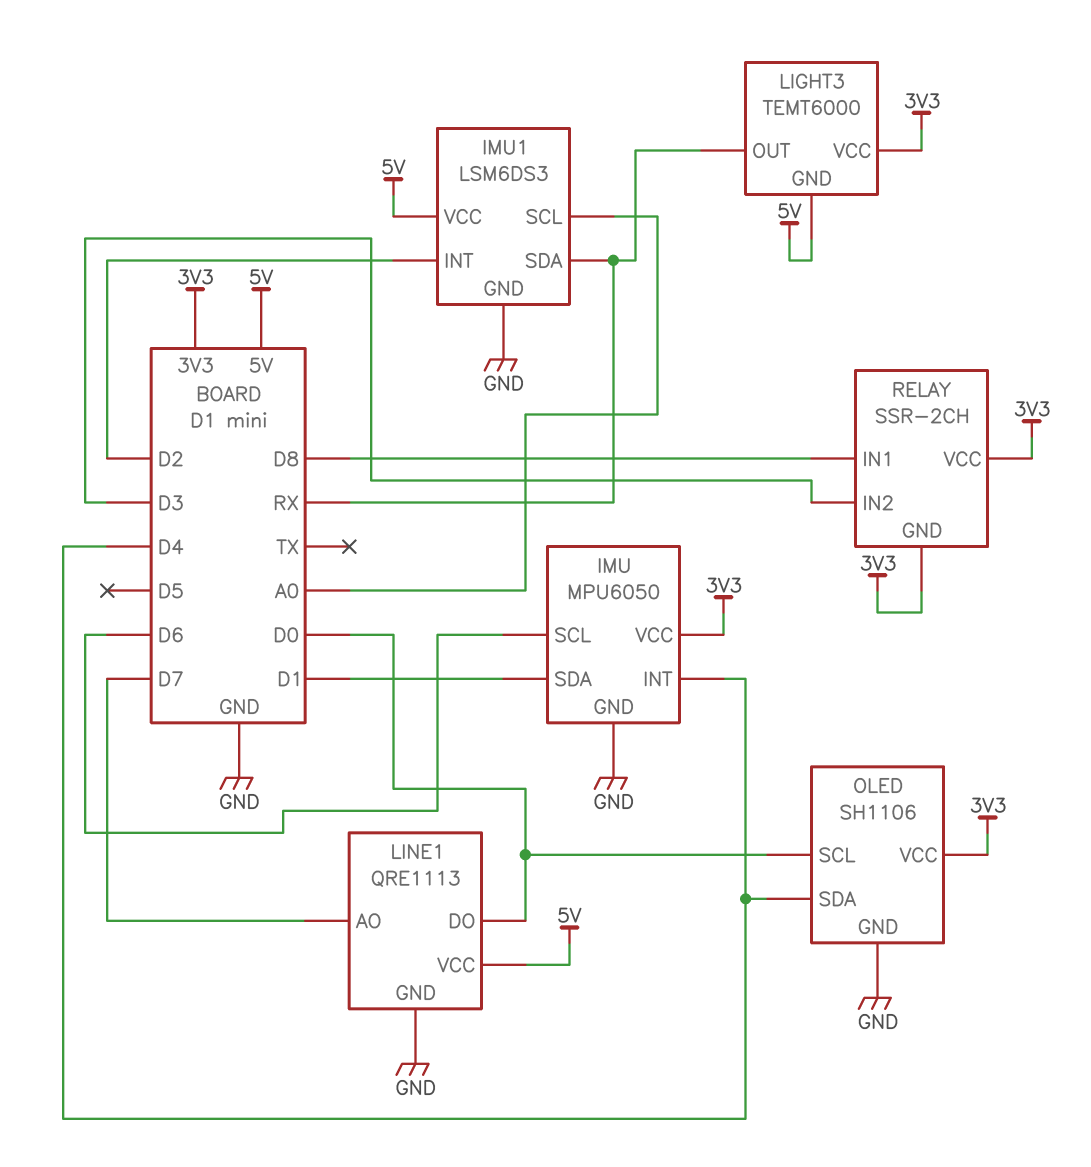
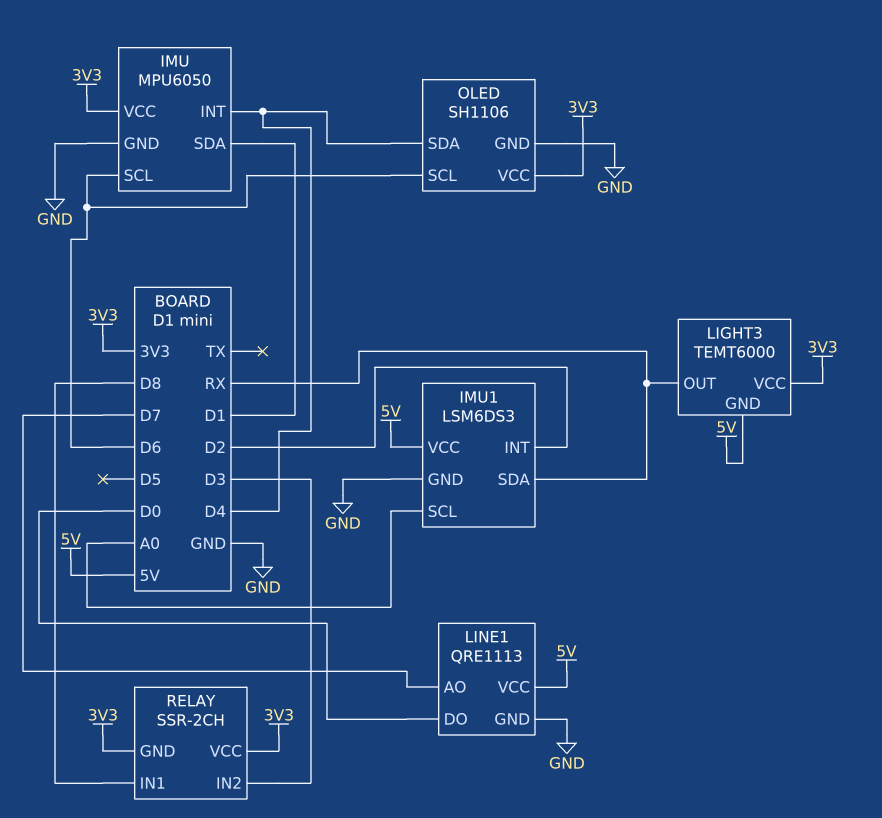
OLED pin SCL: D0 -> D6

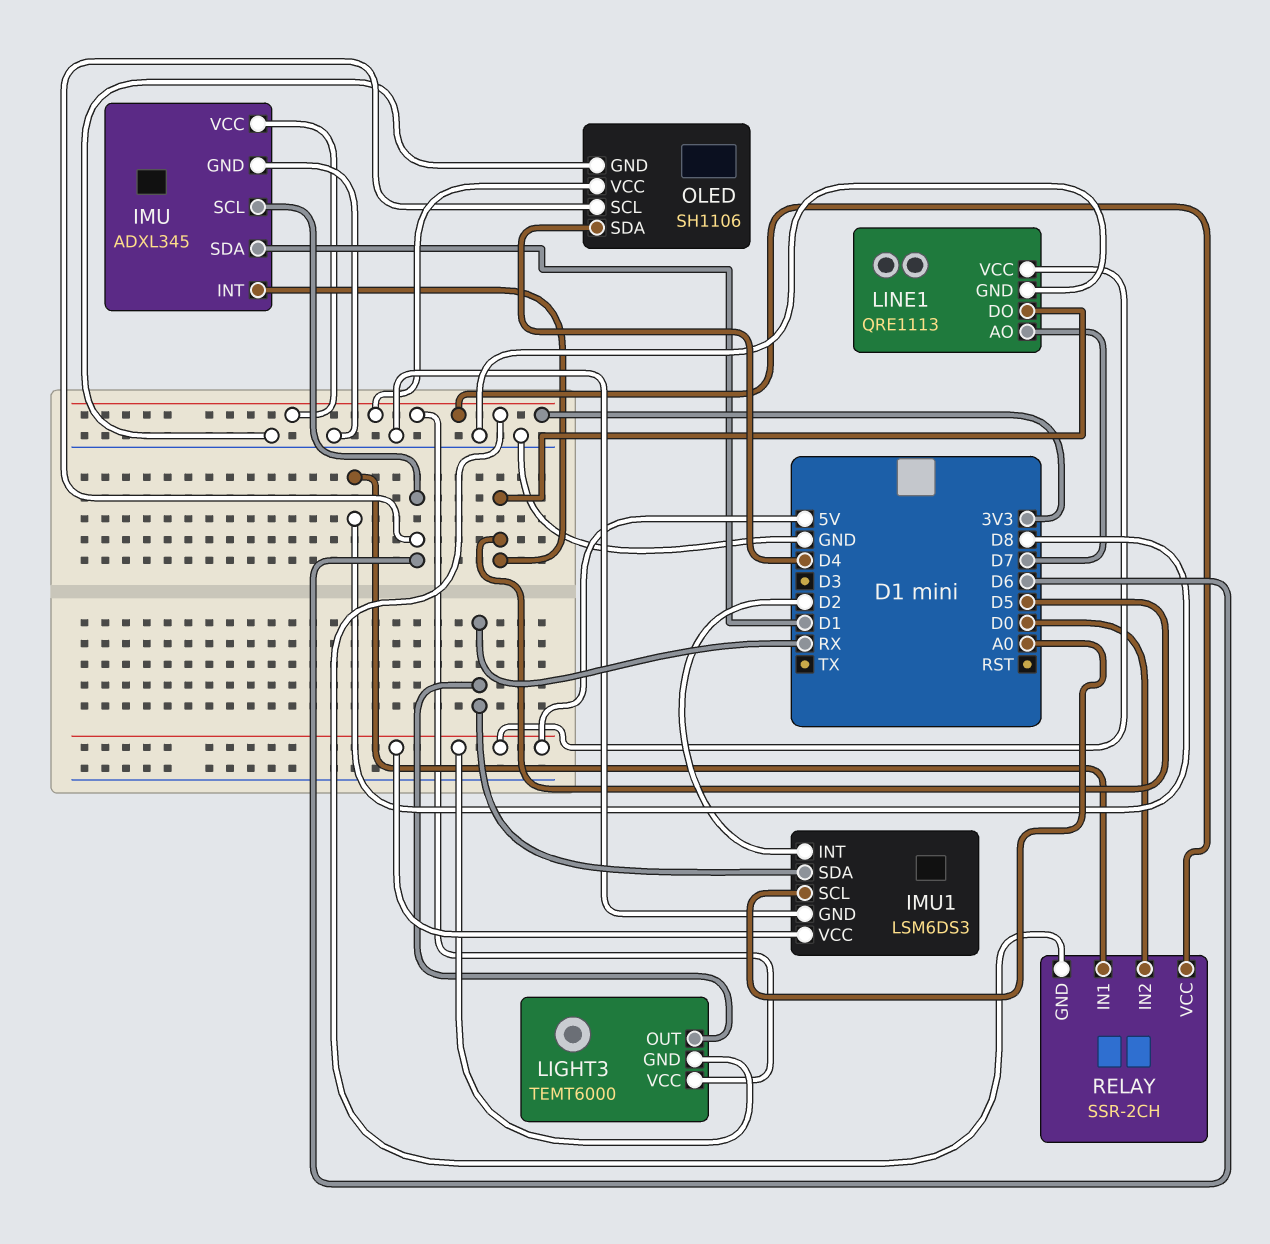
IMU: MPU6050 -> ADXL345
IMU pin INT: D4 -> D5
LINE1 pin DO: D0 -> D5
RELAY pin IN2: D3 -> D0

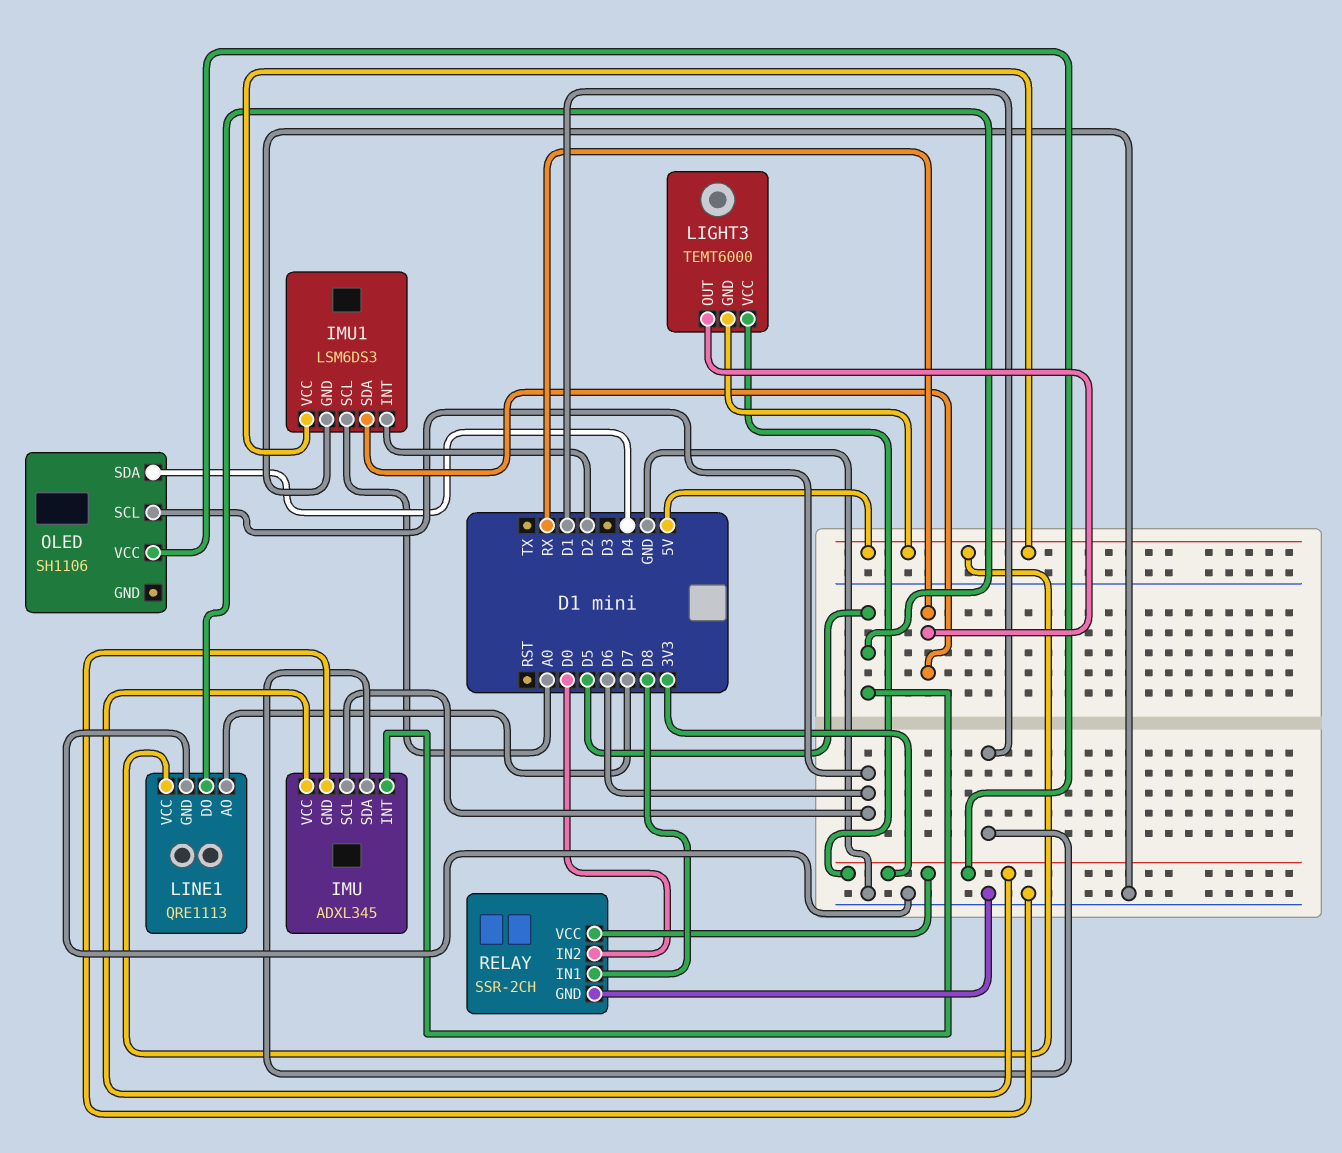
OLED pin GND: GND -> none
RELAY pin GND: 3V3 -> GND

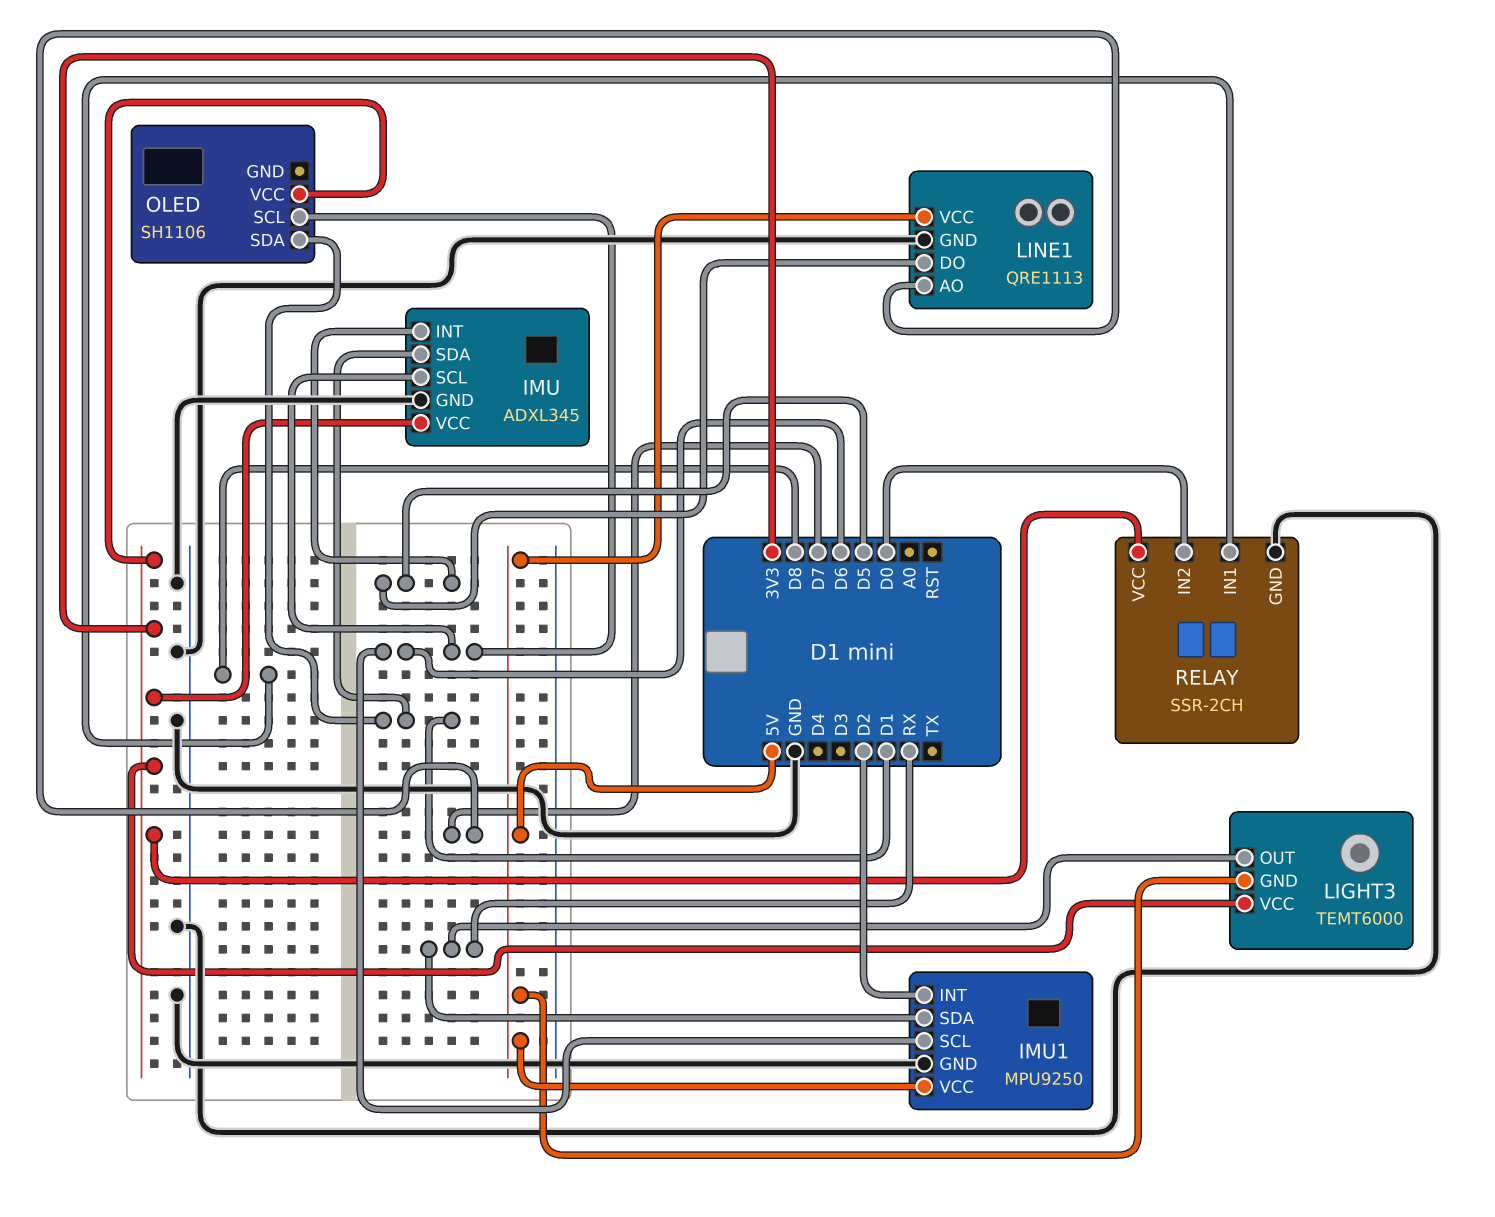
IMU1: LSM6DS3 -> MPU9250
IMU1 pin SCL: A0 -> D6
OLED pin SDA: D4 -> D1

